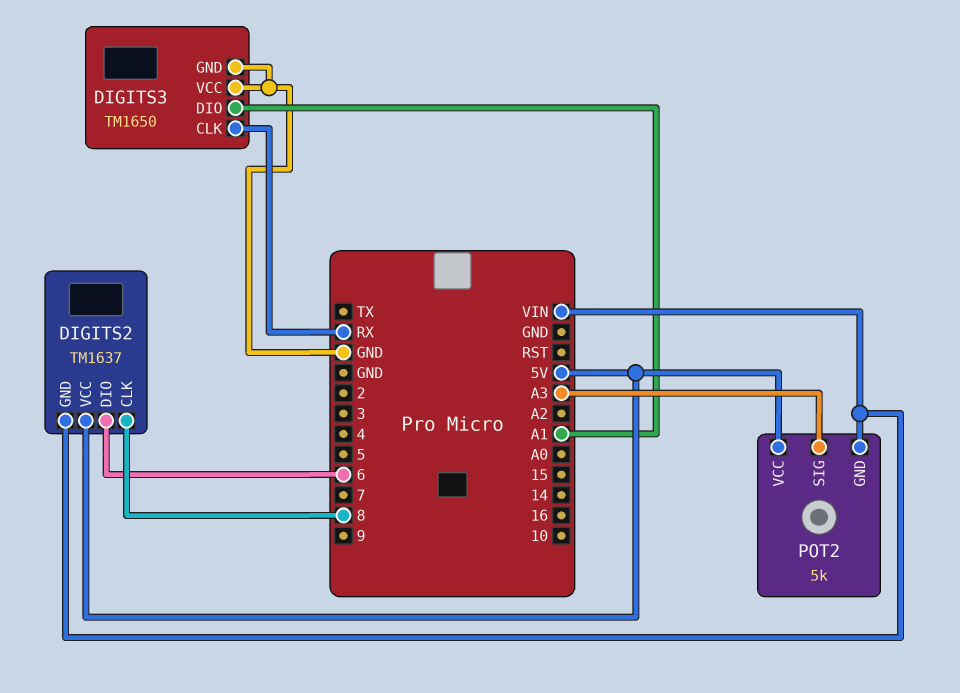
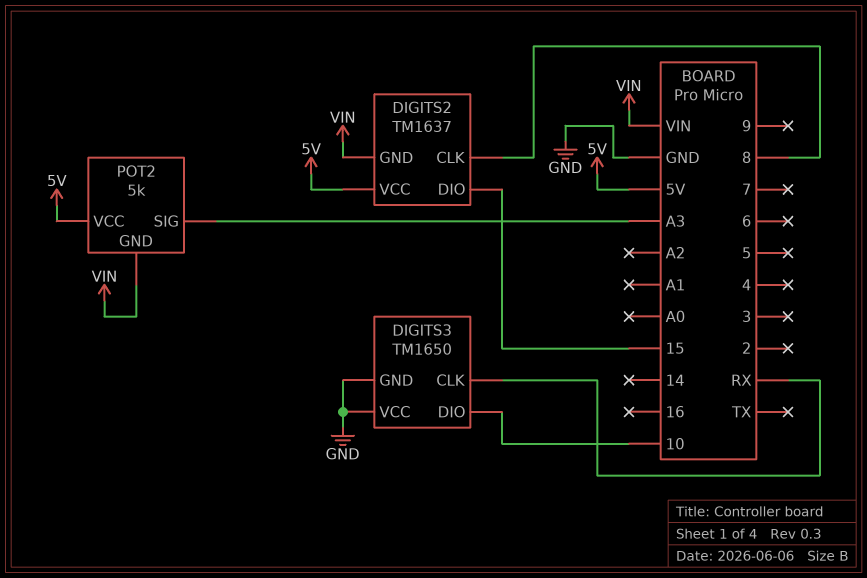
DIGITS2 pin DIO: 6 -> 15
DIGITS3 pin DIO: A1 -> 10

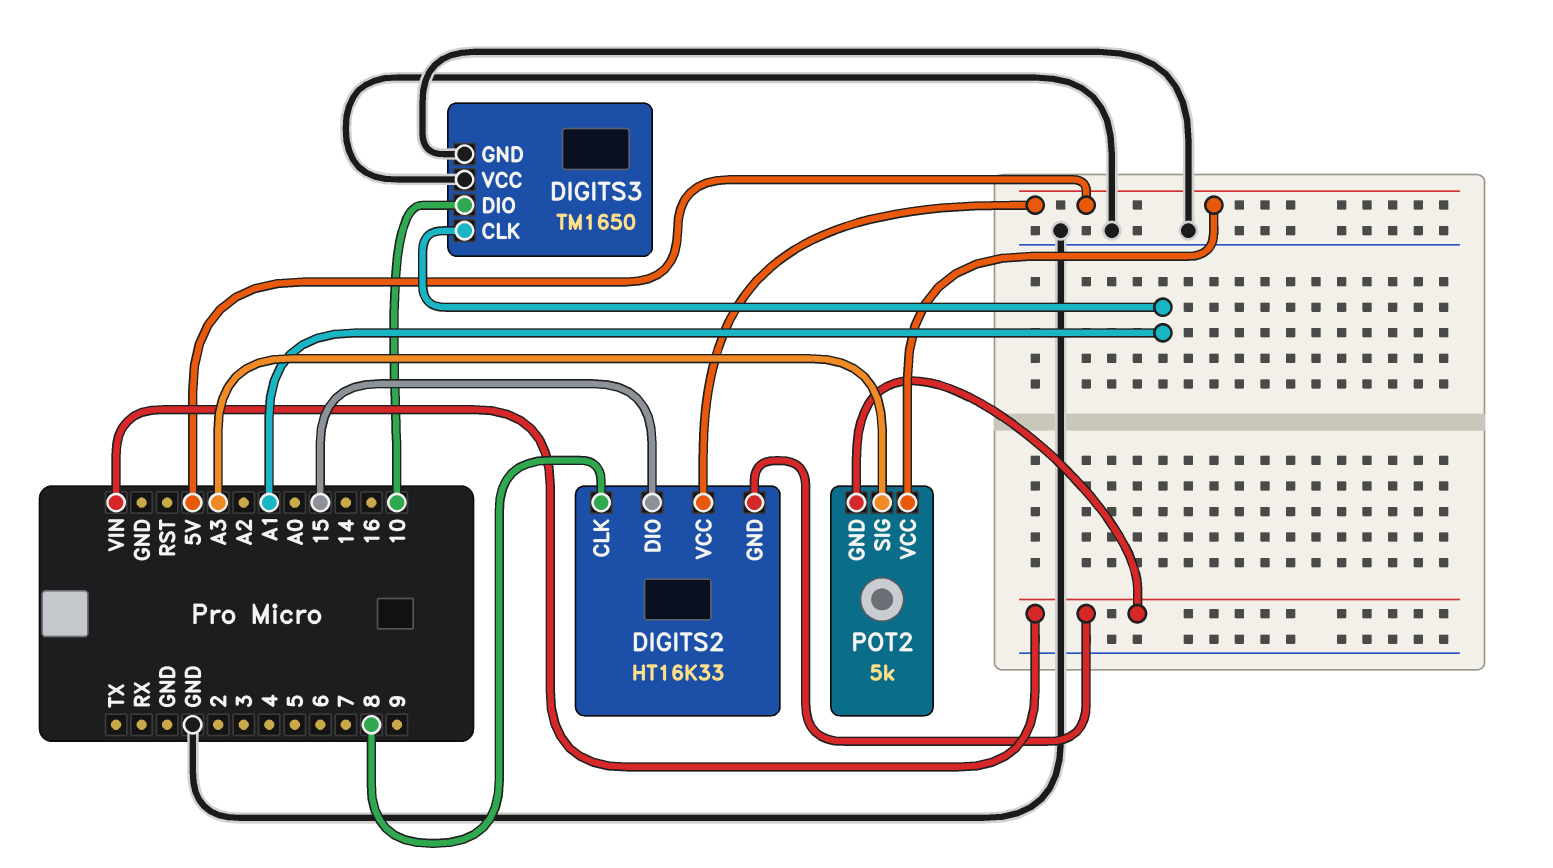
DIGITS2: TM1637 -> HT16K33
DIGITS3 pin CLK: RX -> A1

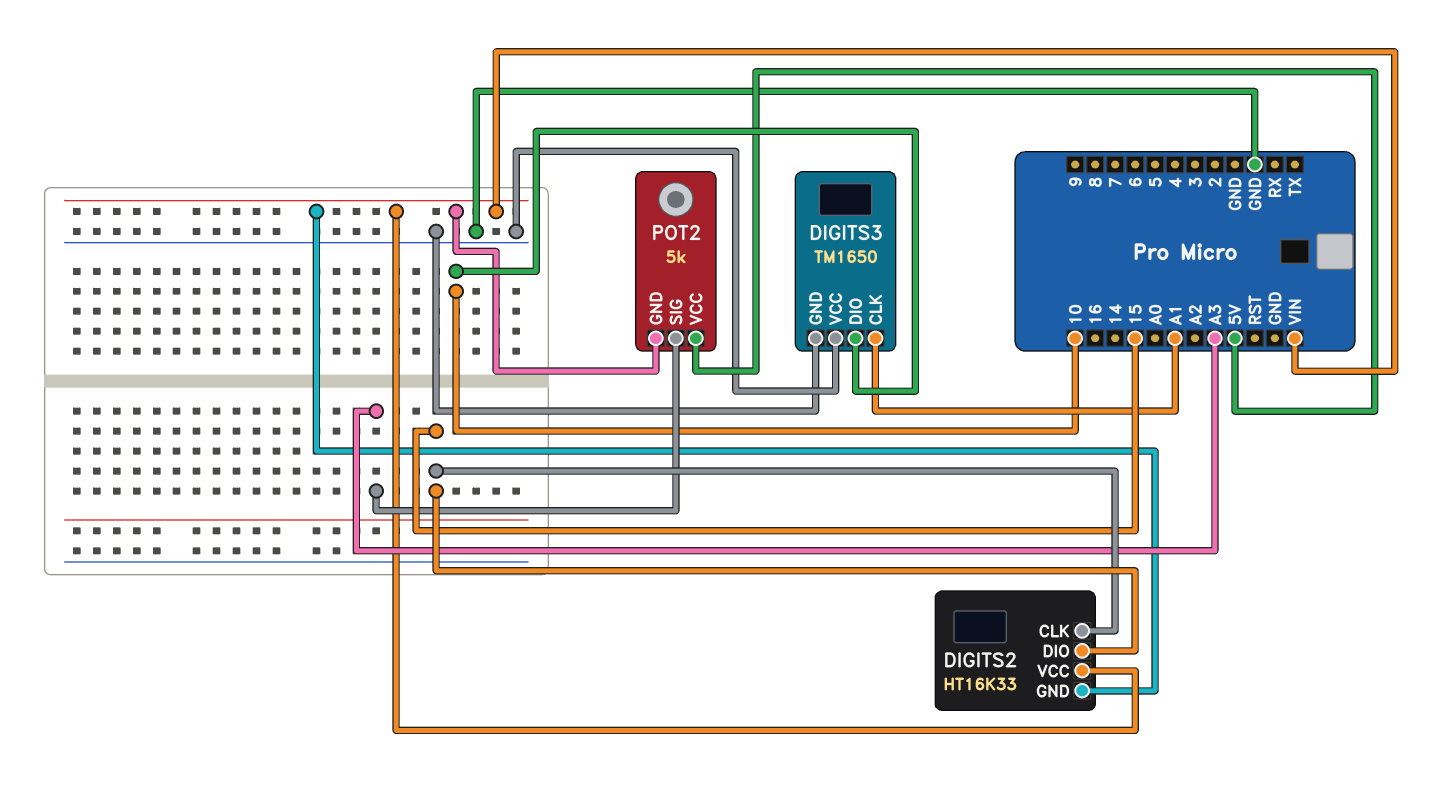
DIGITS2 pin CLK: 8 -> 15
DIGITS2 pin VCC: 5V -> VIN

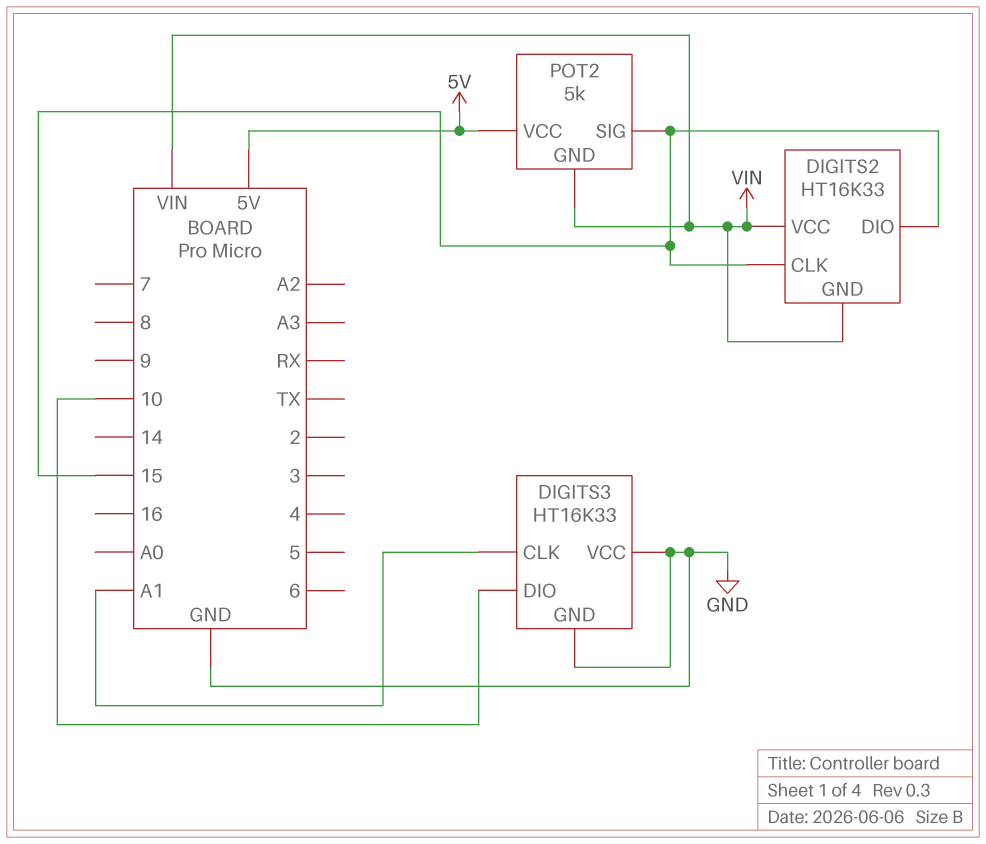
DIGITS3: TM1650 -> HT16K33
POT2 pin SIG: A3 -> 15

